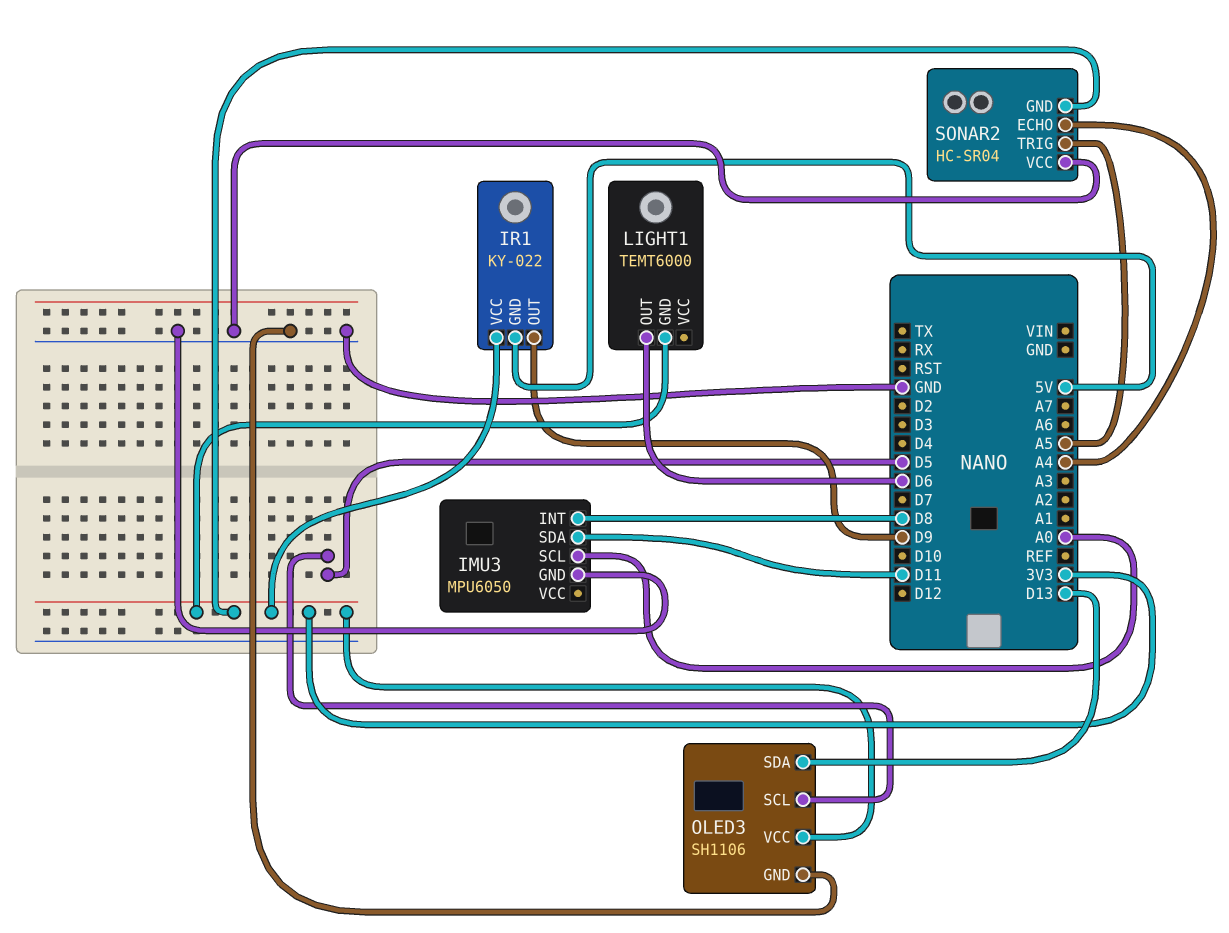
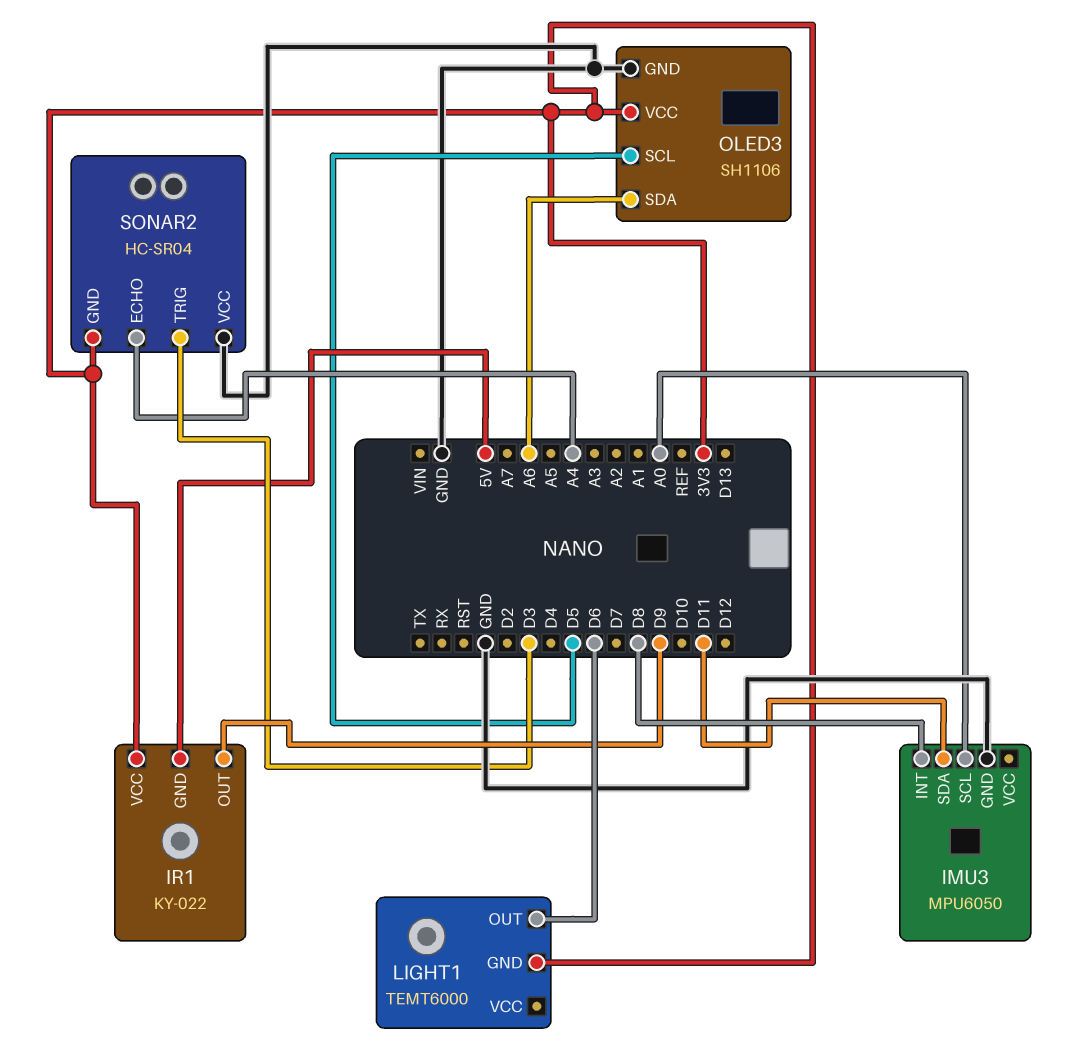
OLED3 pin SDA: D13 -> A6
SONAR2 pin TRIG: A5 -> D3

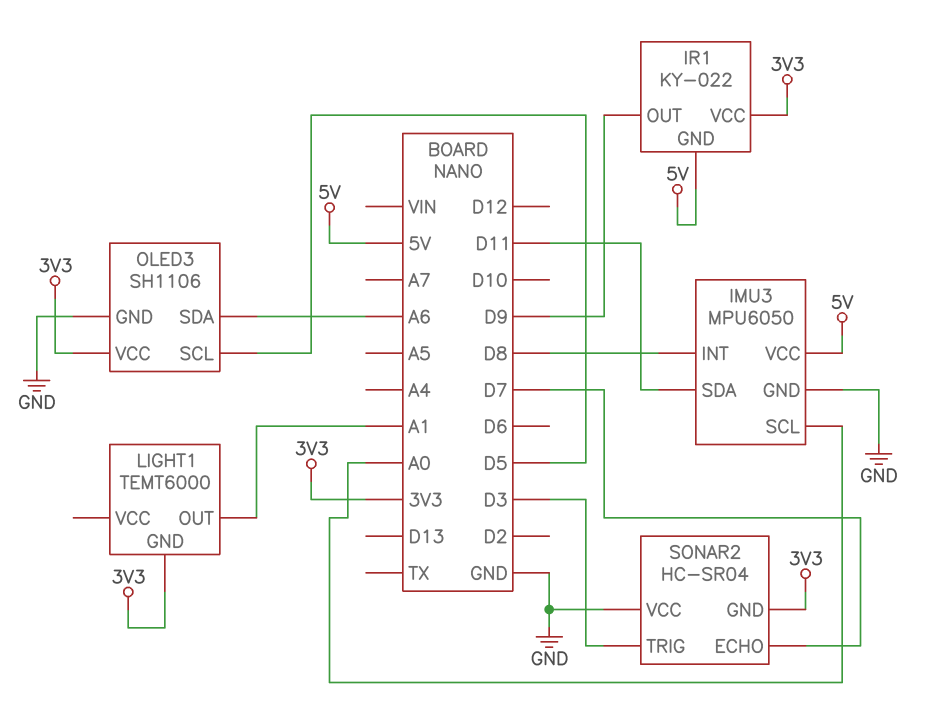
IMU3 pin VCC: none -> 5V
LIGHT1 pin OUT: D6 -> A1
SONAR2 pin ECHO: A4 -> D7

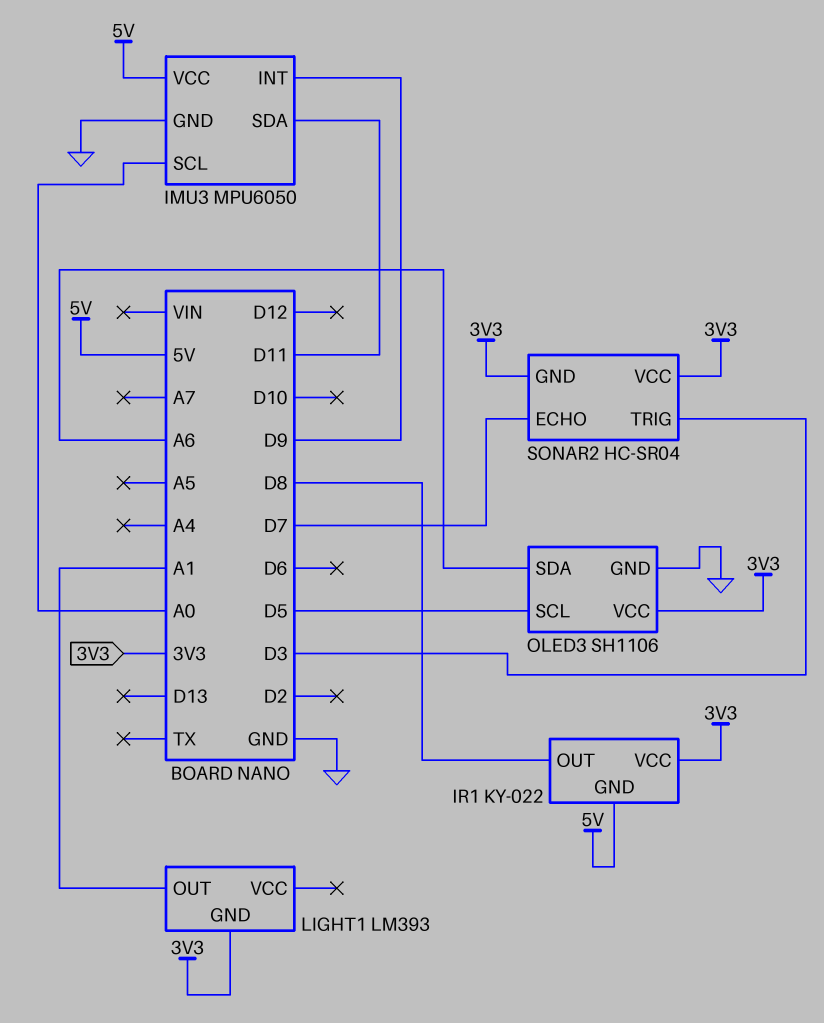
IMU3 pin INT: D8 -> D9
IR1 pin OUT: D9 -> D8
LIGHT1: TEMT6000 -> LM393
SONAR2 pin VCC: GND -> 3V3

